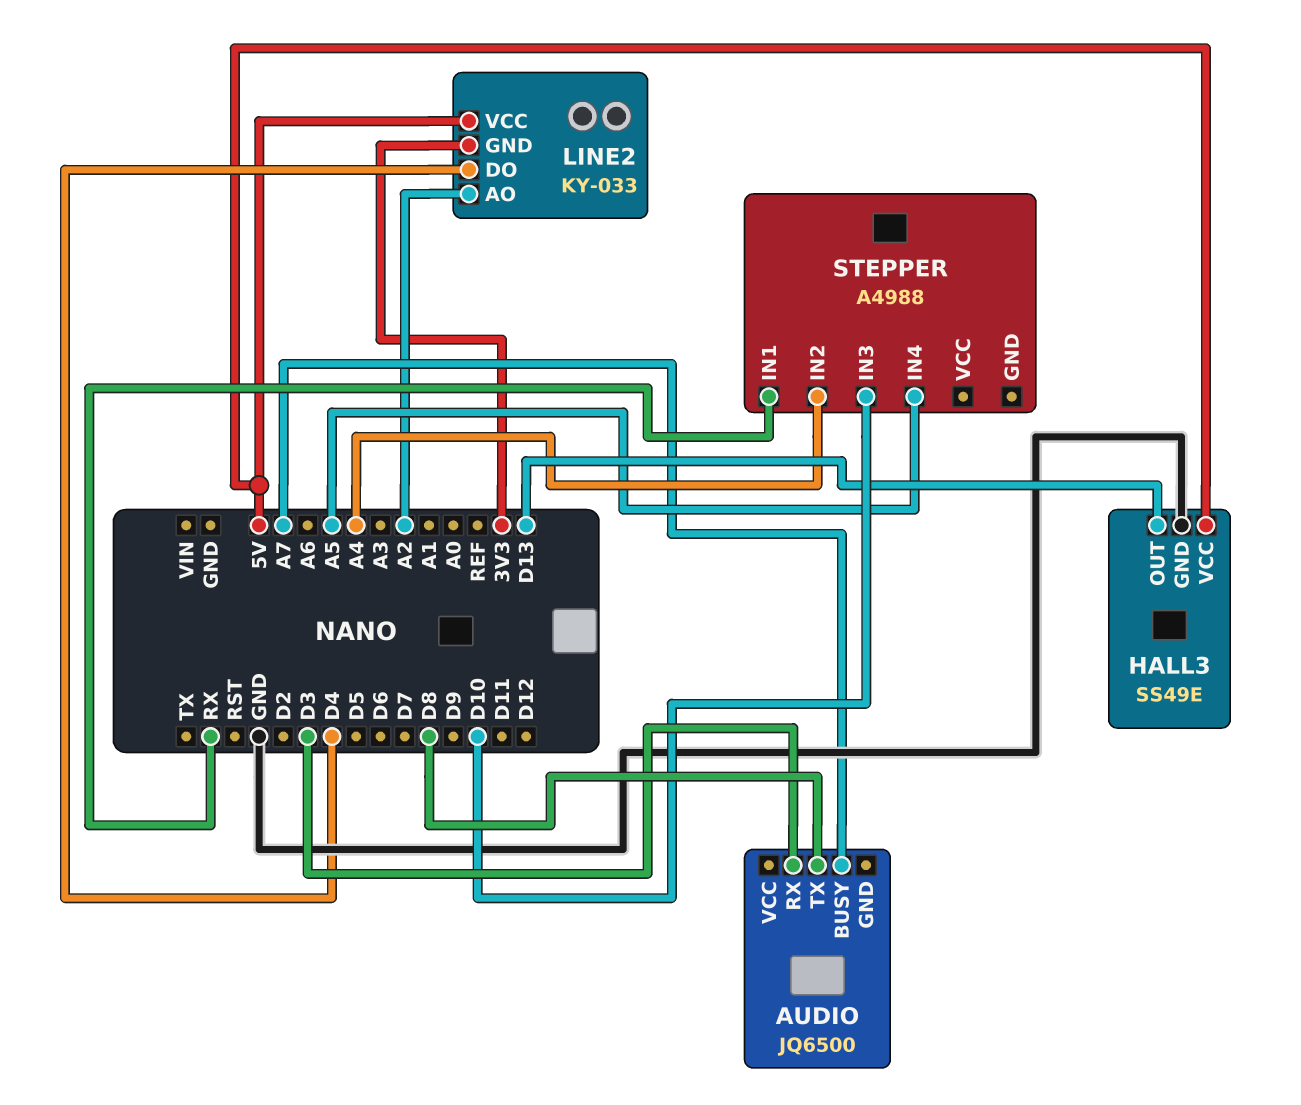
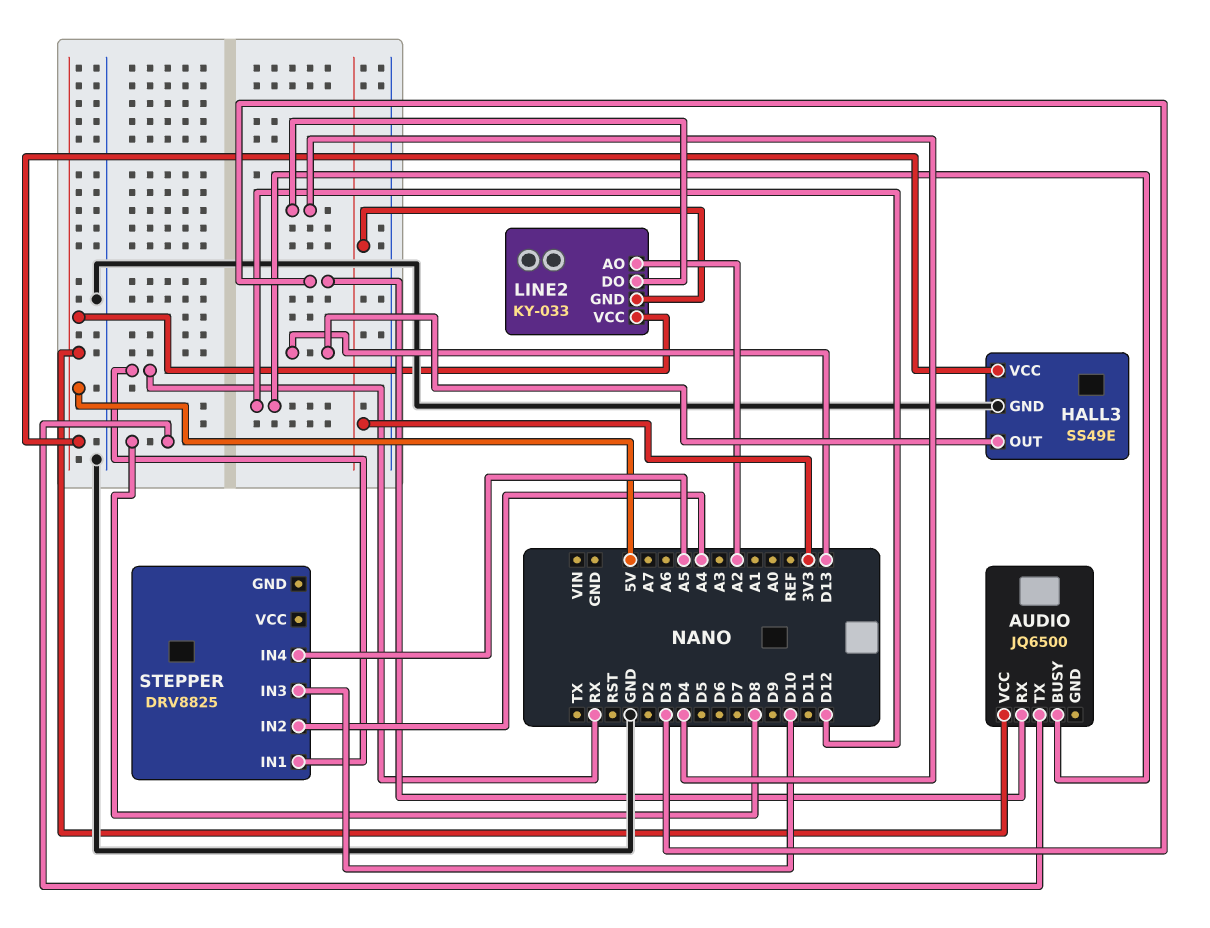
AUDIO pin BUSY: A7 -> D12
AUDIO pin VCC: none -> 5V
STEPPER: A4988 -> DRV8825

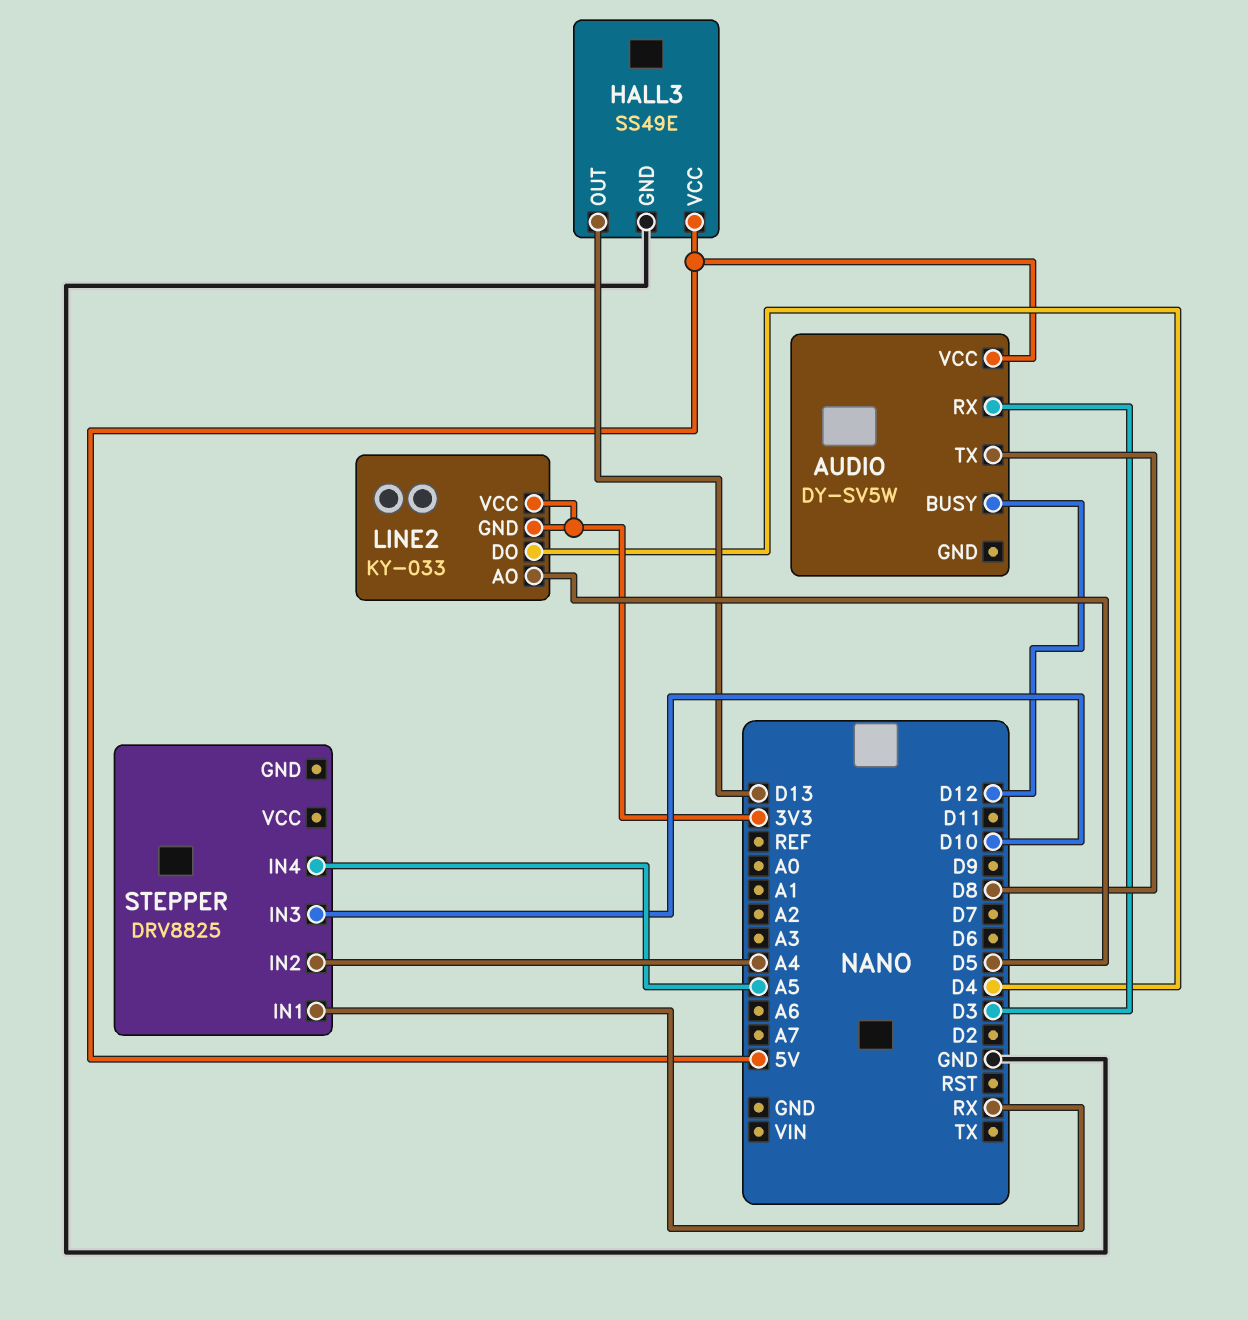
AUDIO: JQ6500 -> DY-SV5W
LINE2 pin AO: A2 -> D5
LINE2 pin VCC: 5V -> 3V3

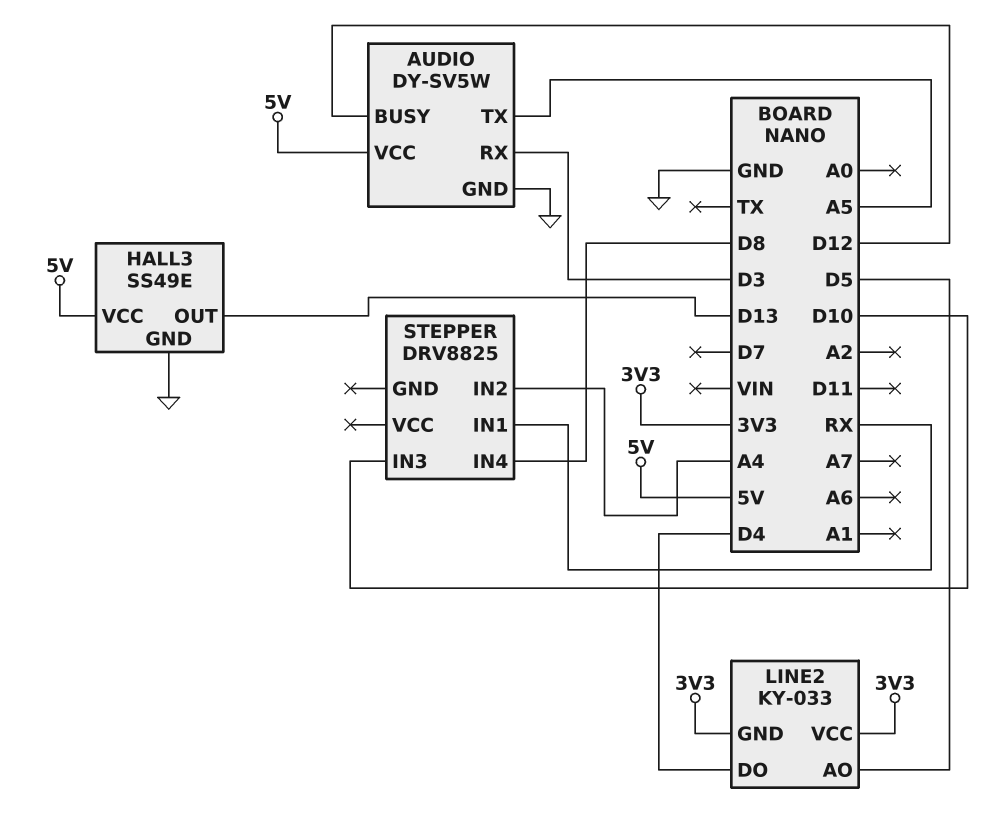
AUDIO pin GND: none -> GND
AUDIO pin TX: D8 -> A5
STEPPER pin IN4: A5 -> D8

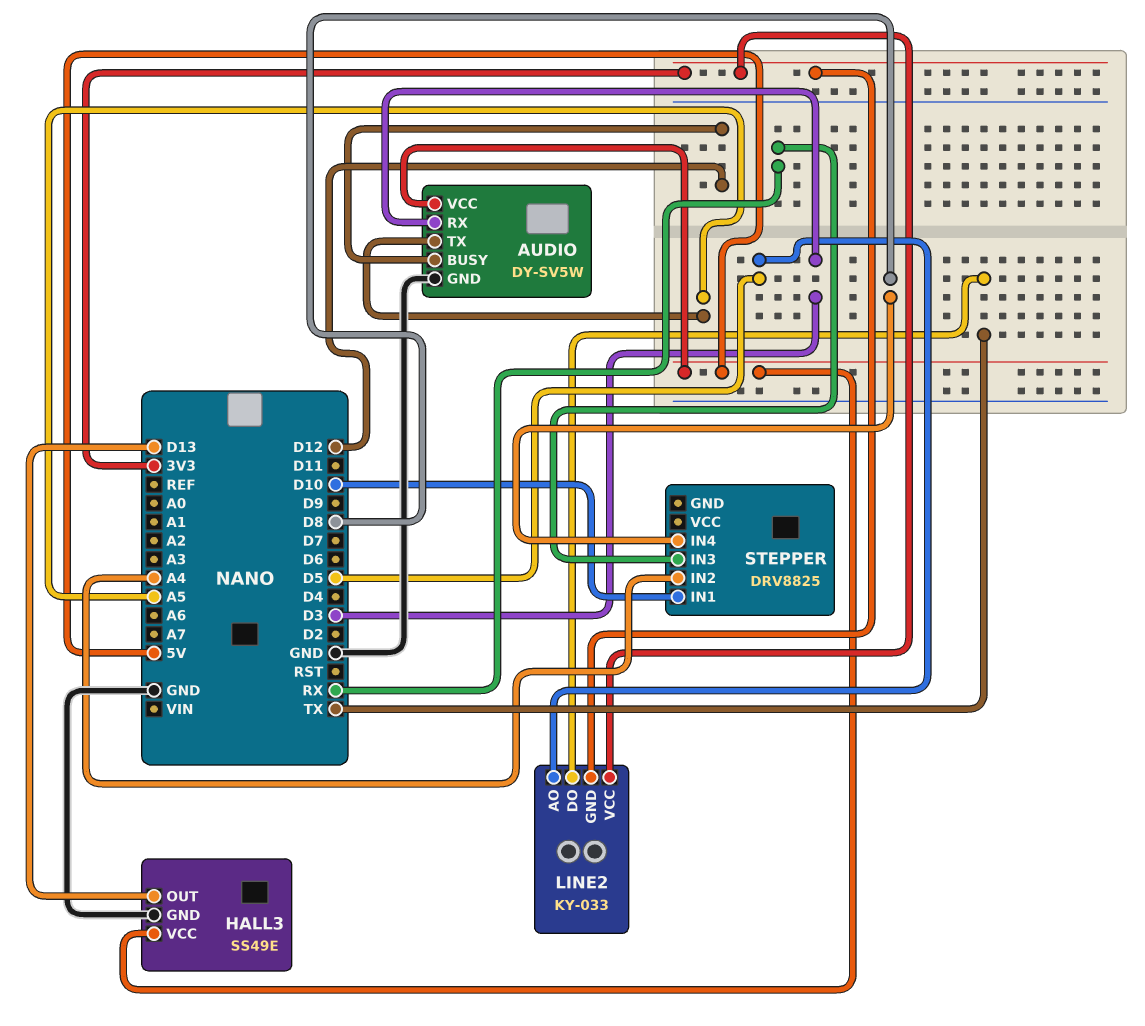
LINE2 pin DO: D4 -> TX
STEPPER pin IN1: RX -> D10
STEPPER pin IN3: D10 -> RX

